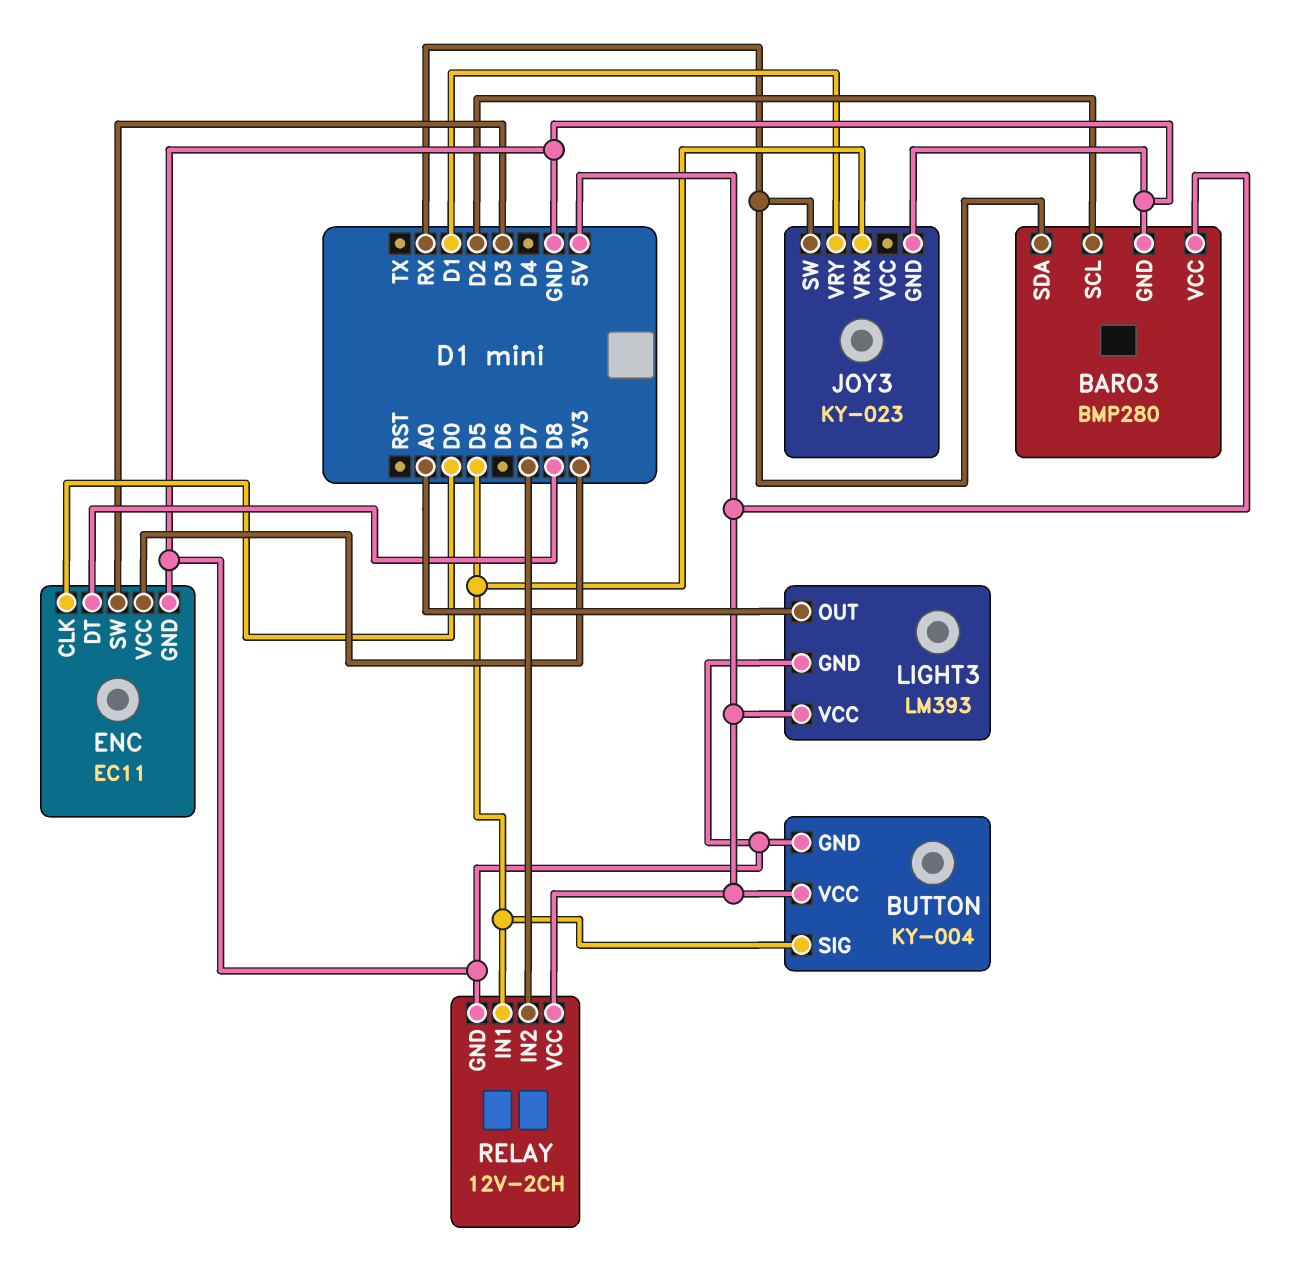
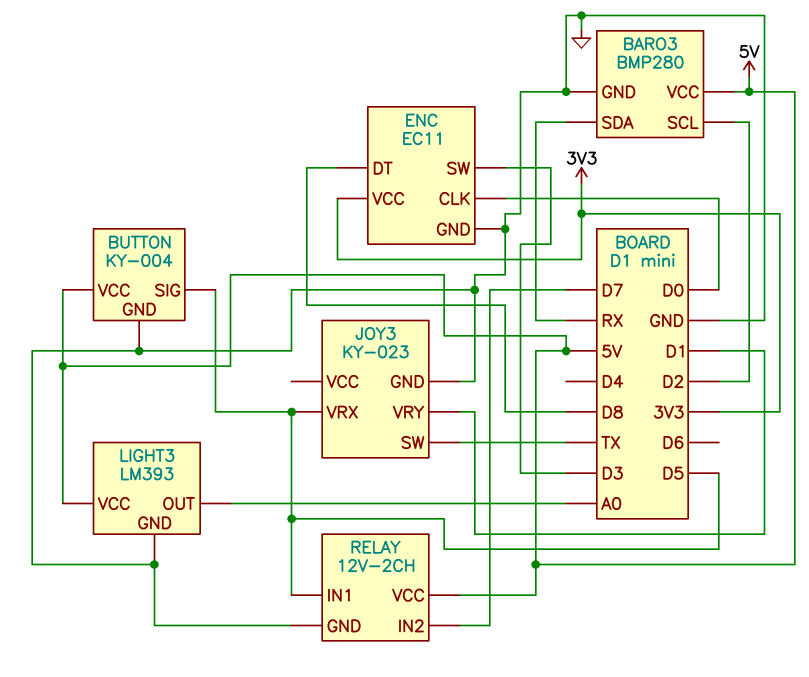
JOY3 pin SW: RX -> TX

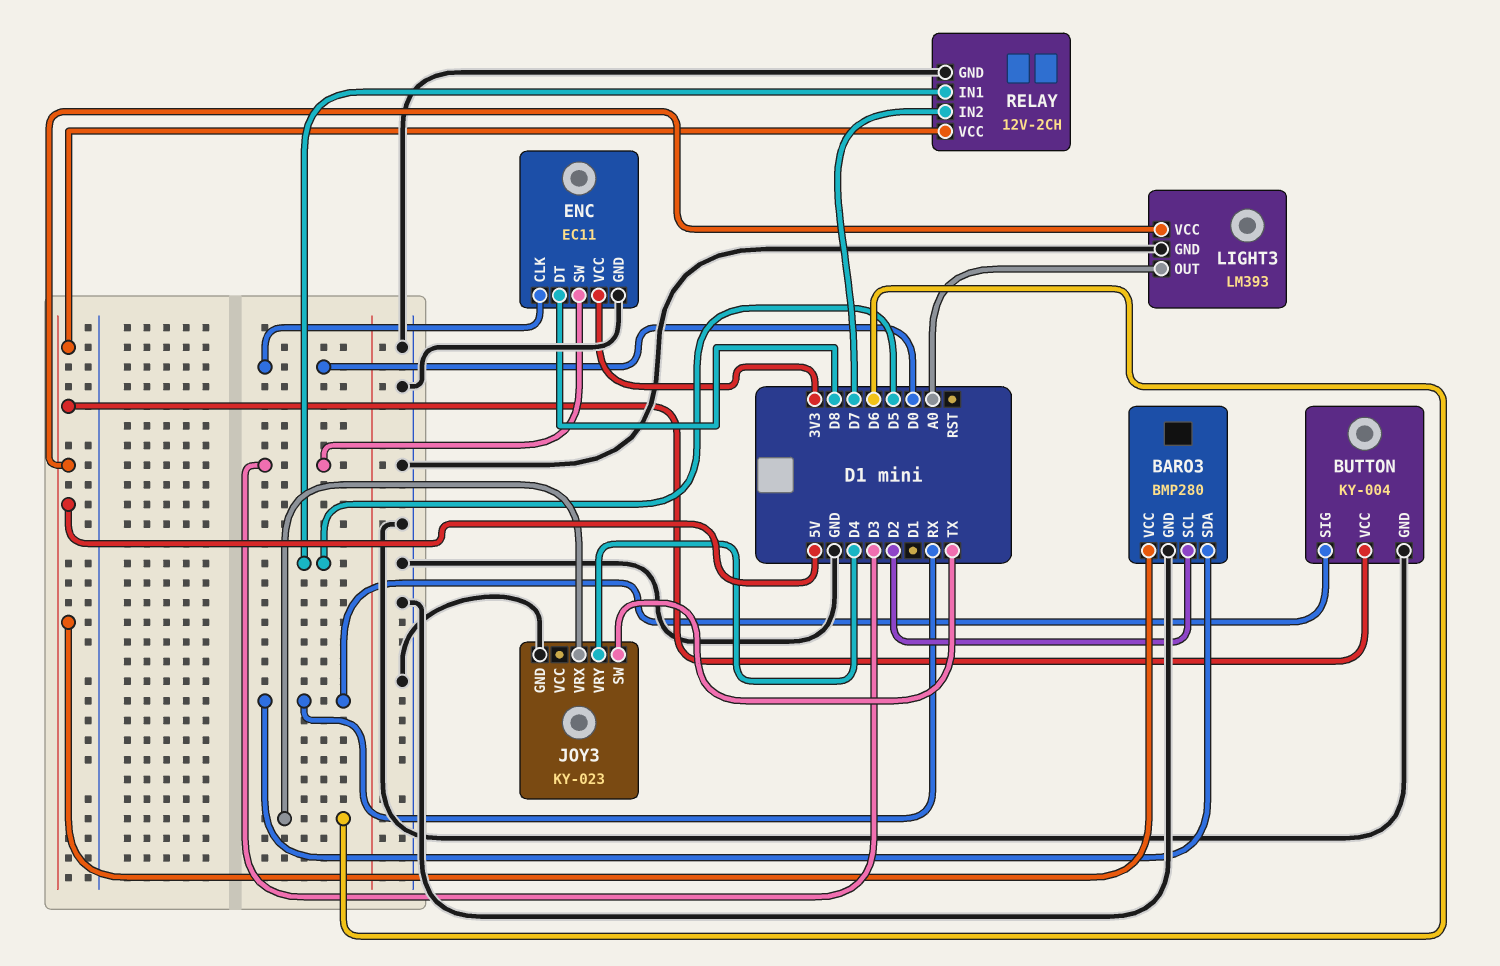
BUTTON pin SIG: D5 -> RX
JOY3 pin VRX: D5 -> D6
JOY3 pin VRY: D1 -> D4

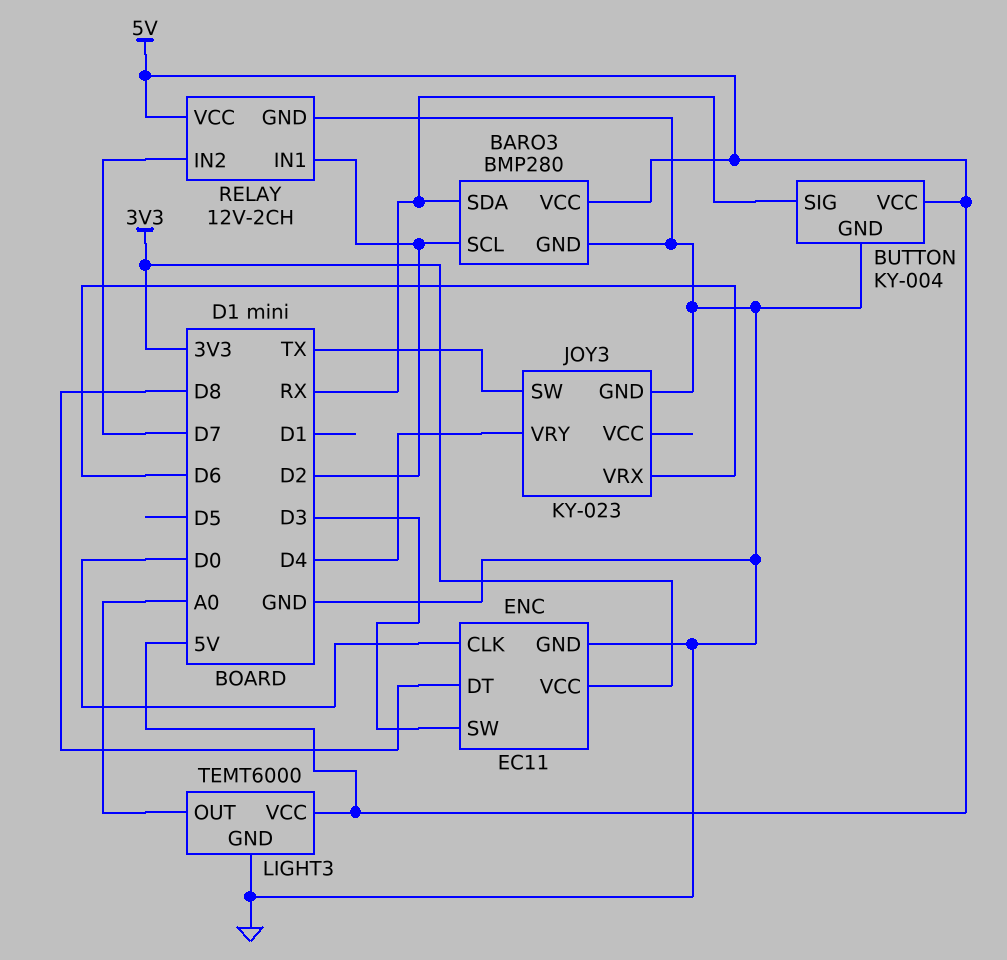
LIGHT3: LM393 -> TEMT6000
RELAY pin IN1: D5 -> D2

